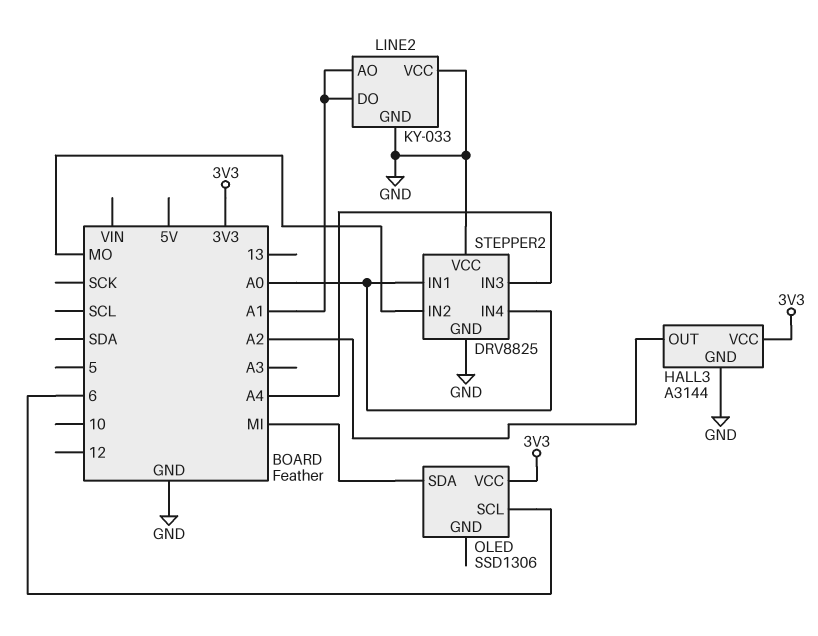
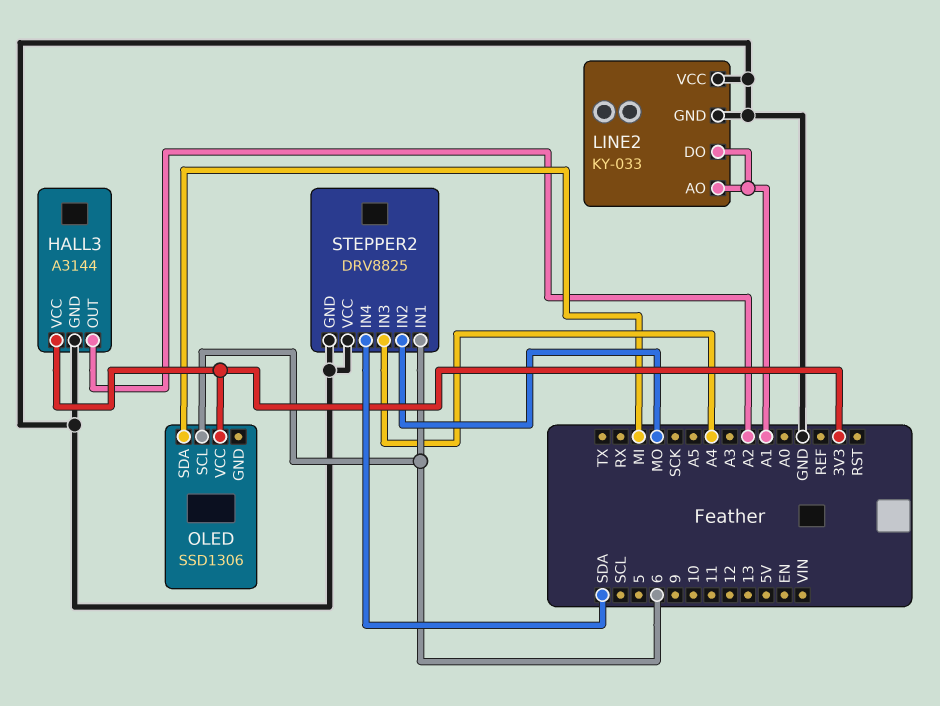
STEPPER2 pin IN1: A0 -> 6
STEPPER2 pin IN4: A0 -> SDA

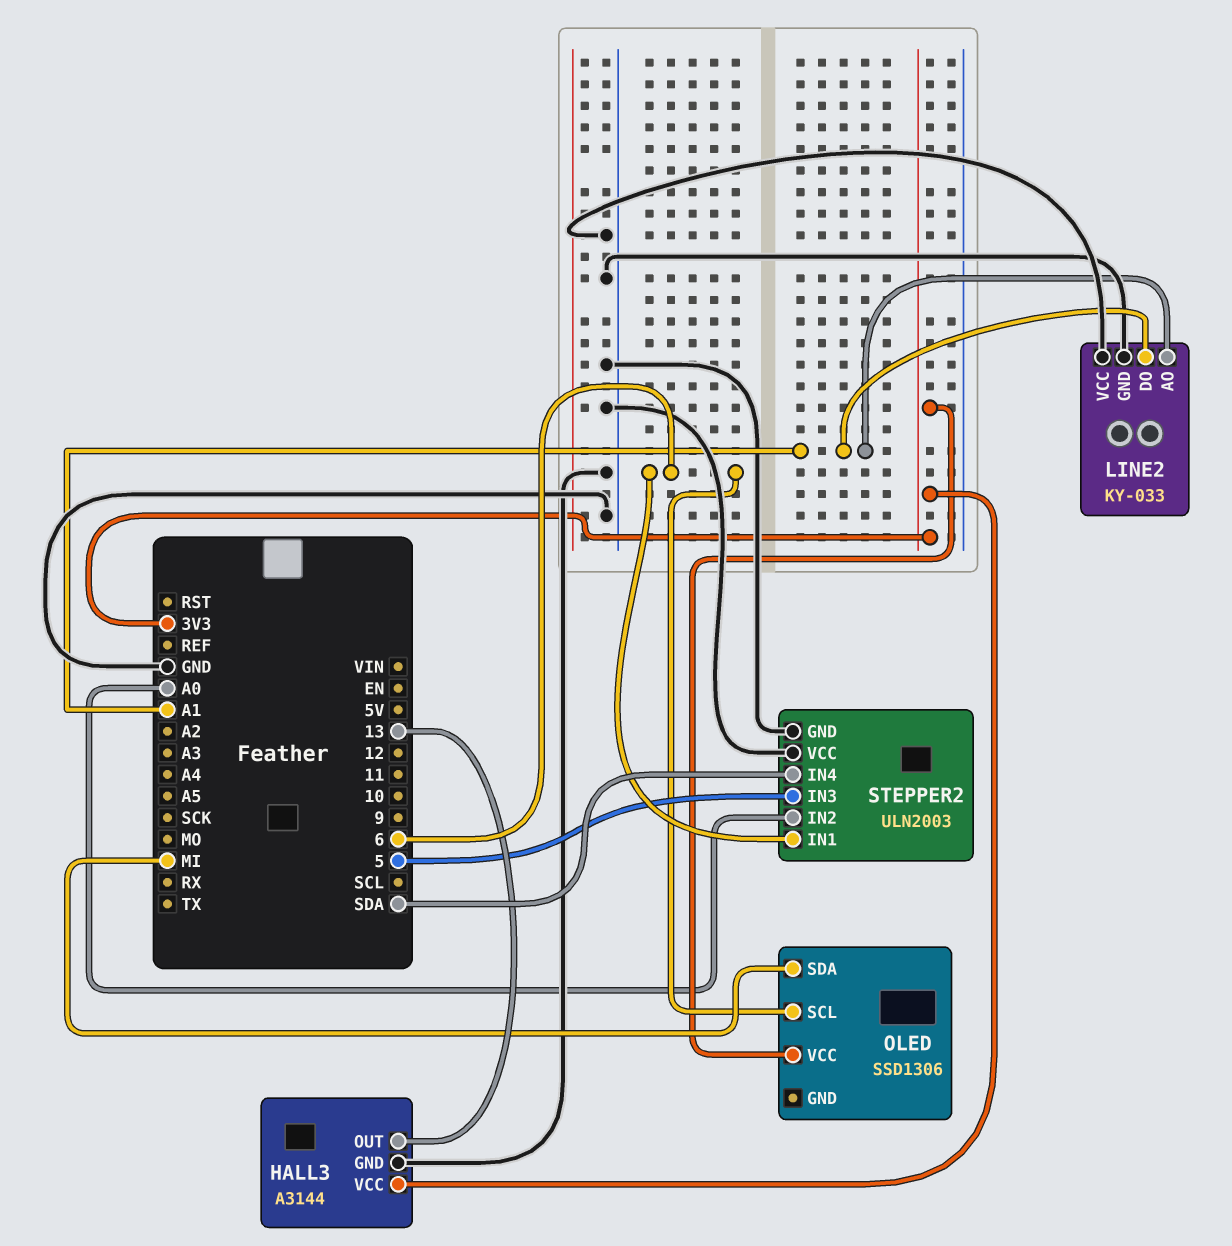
HALL3 pin OUT: A2 -> 13
STEPPER2: DRV8825 -> ULN2003
STEPPER2 pin IN2: MO -> A0
STEPPER2 pin IN3: A4 -> 5

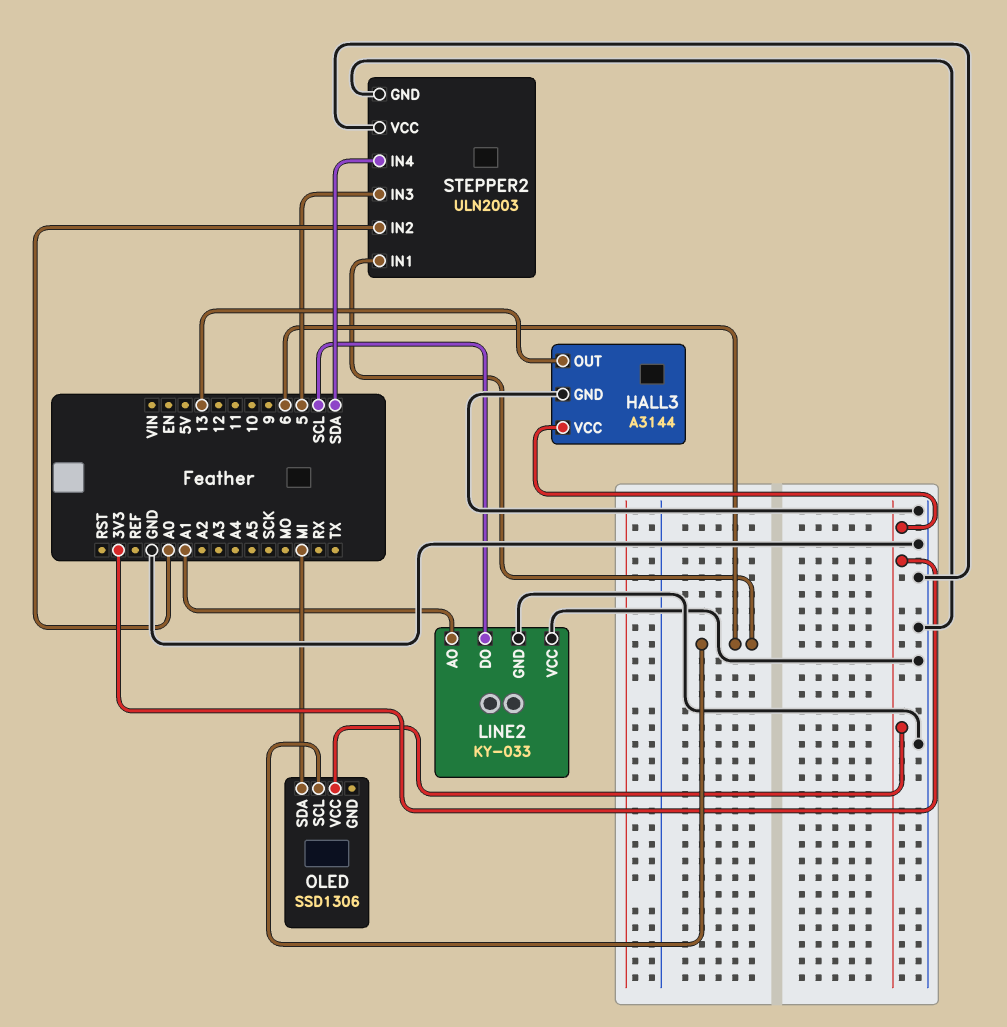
LINE2 pin DO: A1 -> SCL

